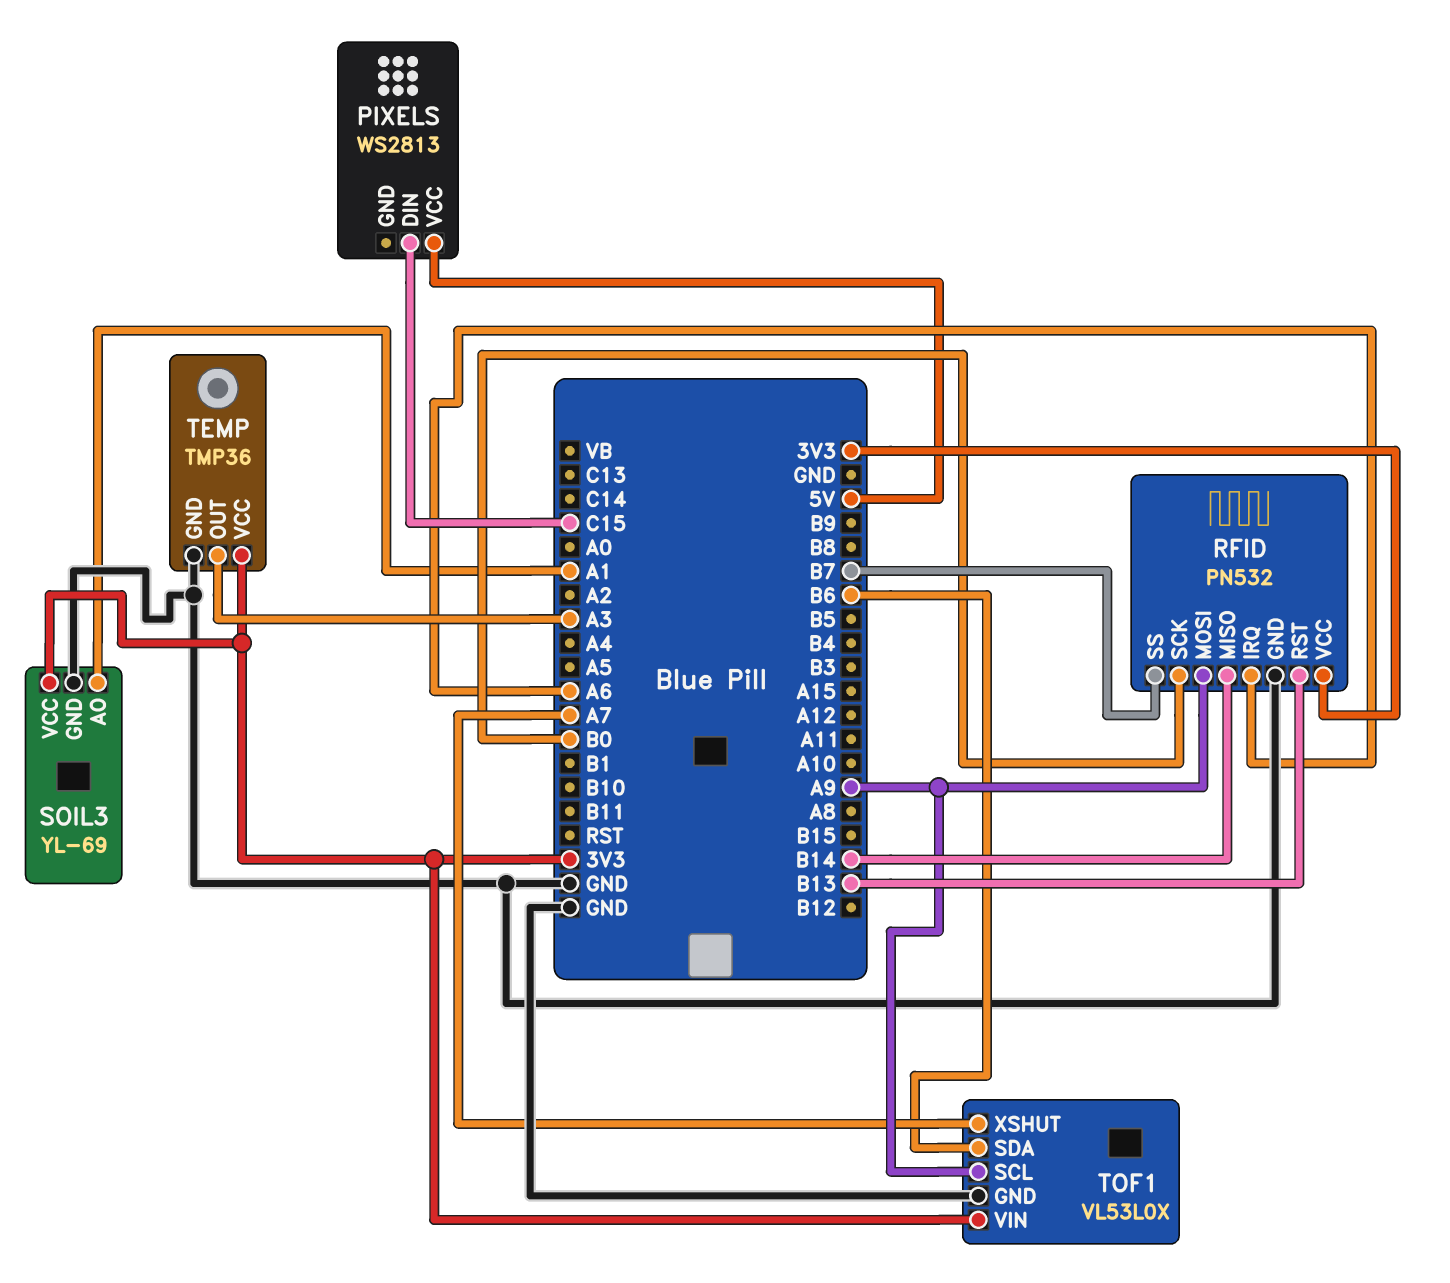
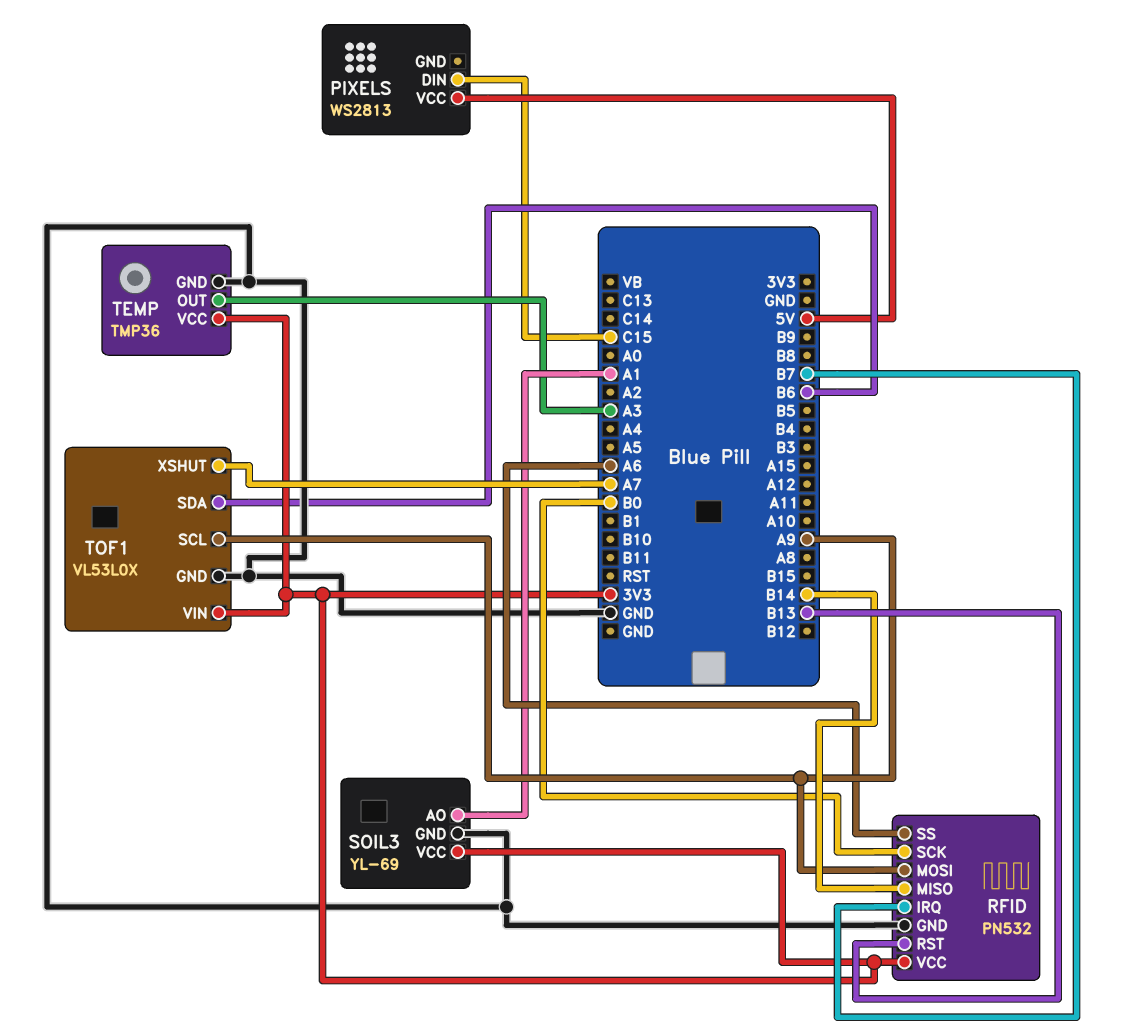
RFID pin IRQ: A6 -> B7
RFID pin SS: B7 -> A6

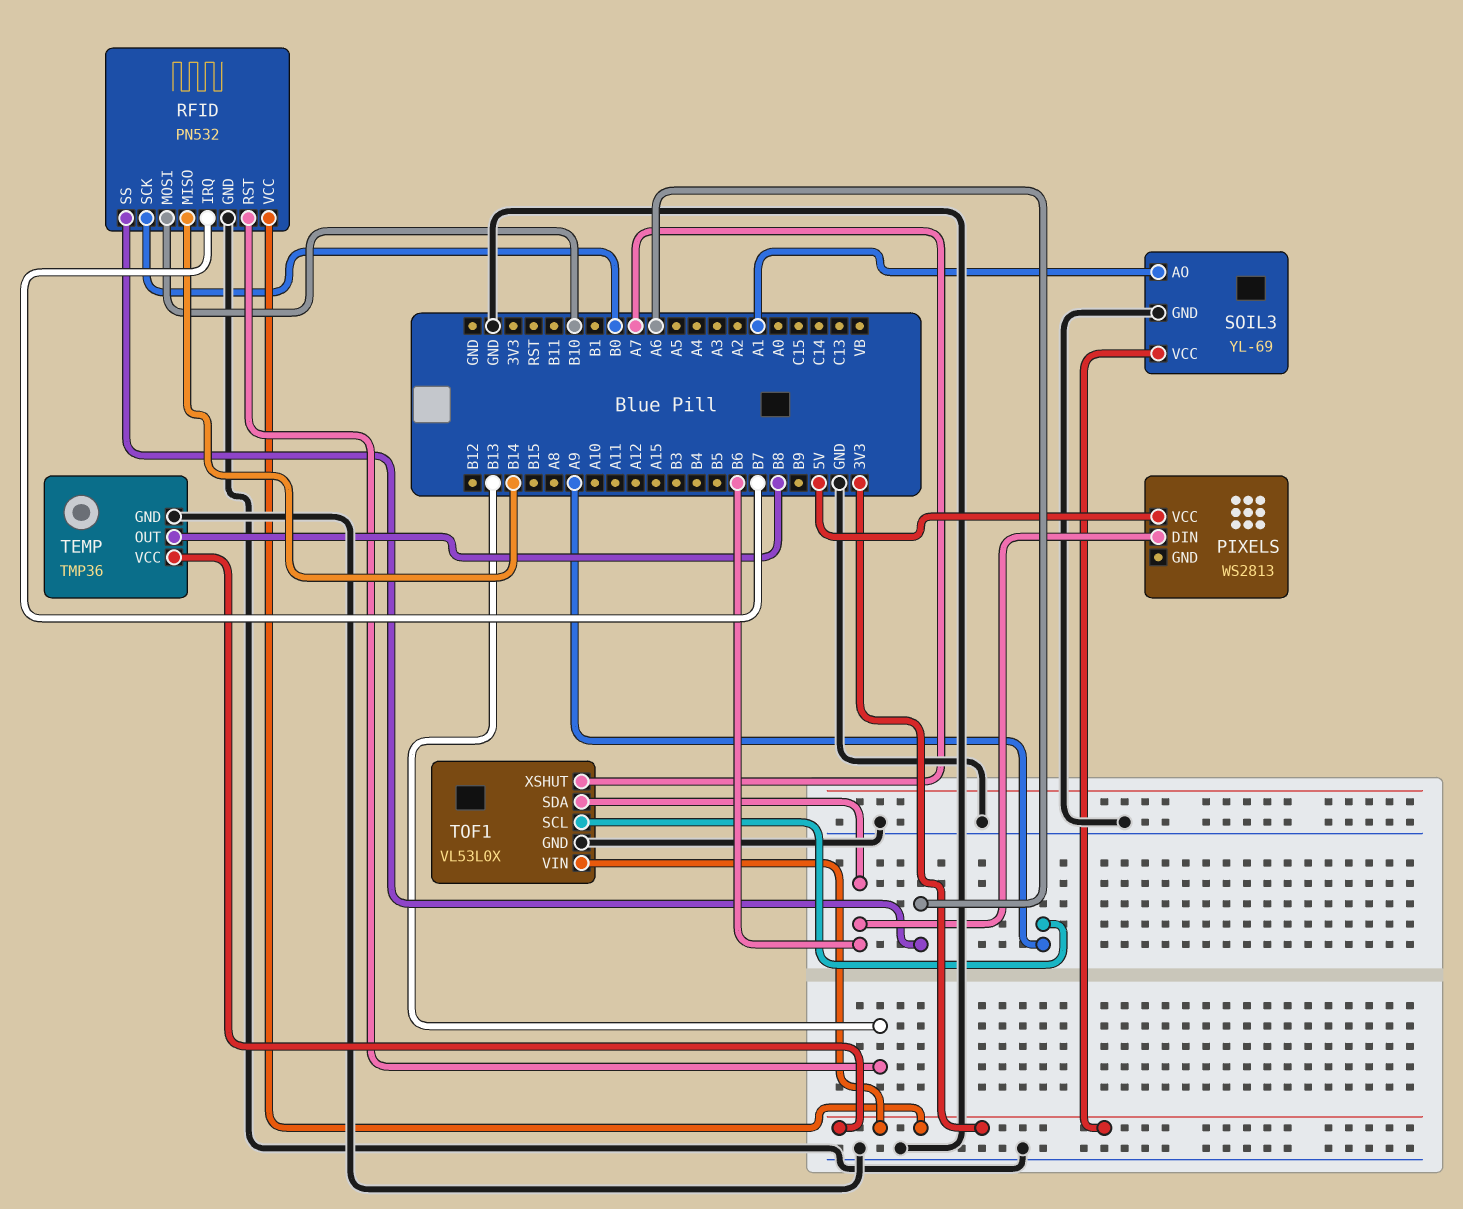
PIXELS pin DIN: C15 -> B6
RFID pin MOSI: A9 -> B10
TEMP pin OUT: A3 -> B8

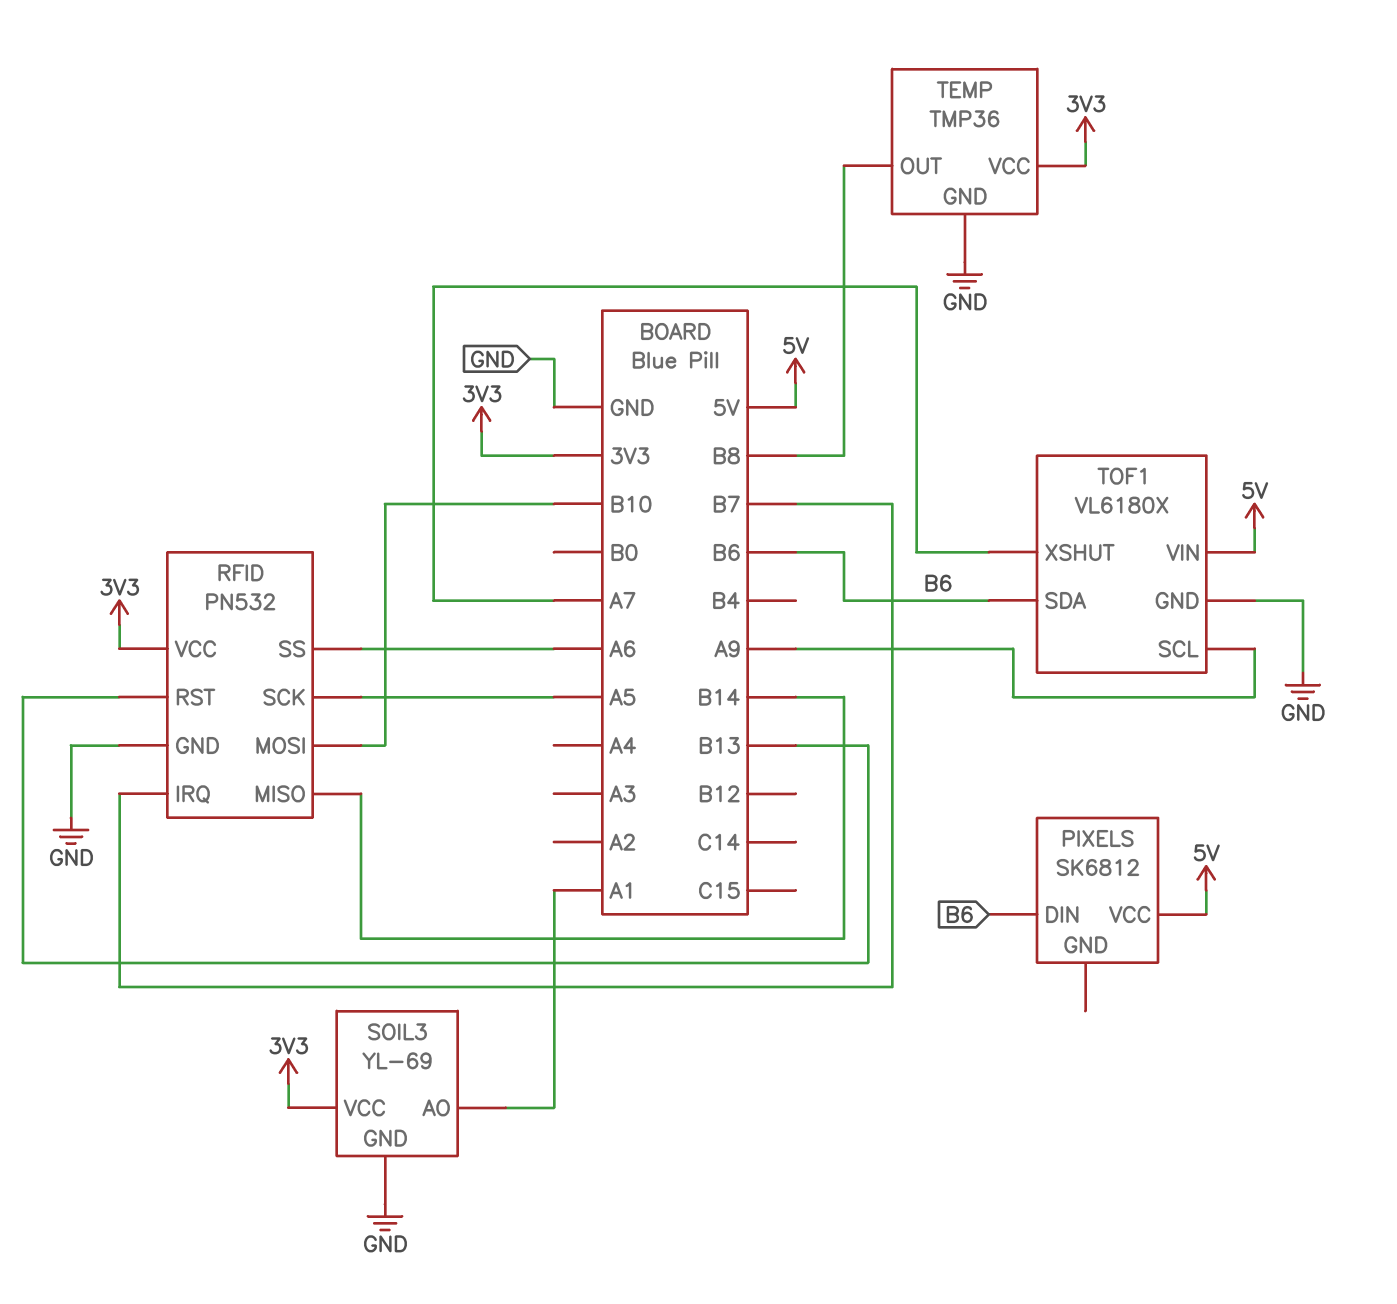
PIXELS: WS2813 -> SK6812
RFID pin SCK: B0 -> A5
TOF1: VL53L0X -> VL6180X
TOF1 pin VIN: 3V3 -> 5V

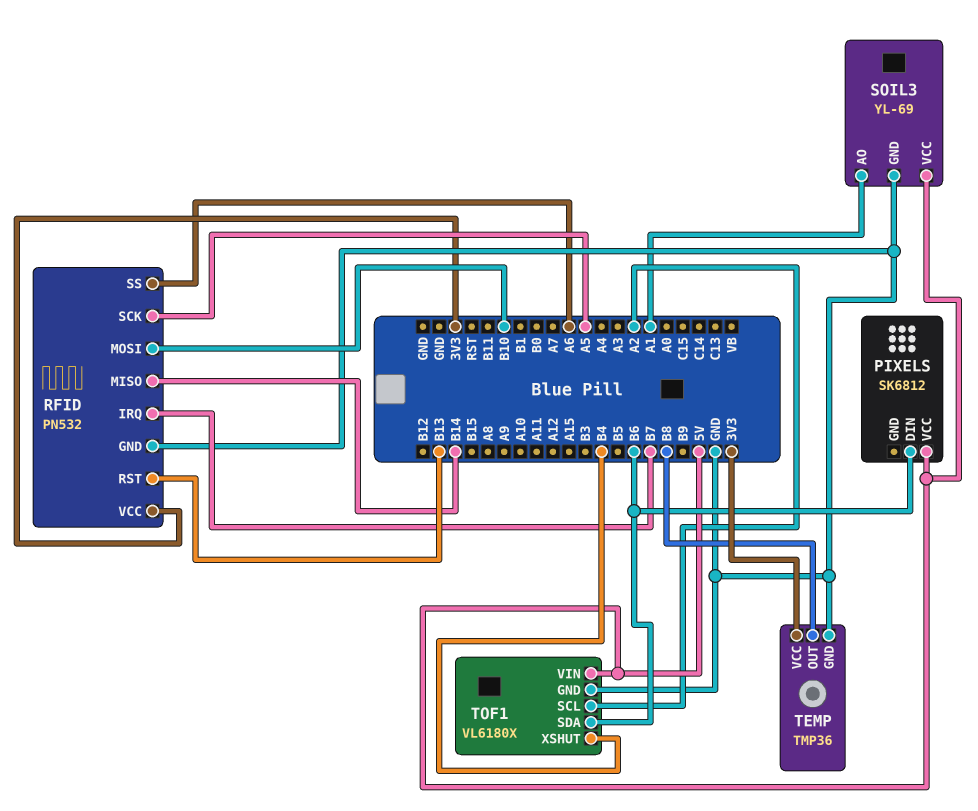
SOIL3 pin VCC: 3V3 -> 5V
TOF1 pin SCL: A9 -> A2
TOF1 pin XSHUT: A7 -> B4

